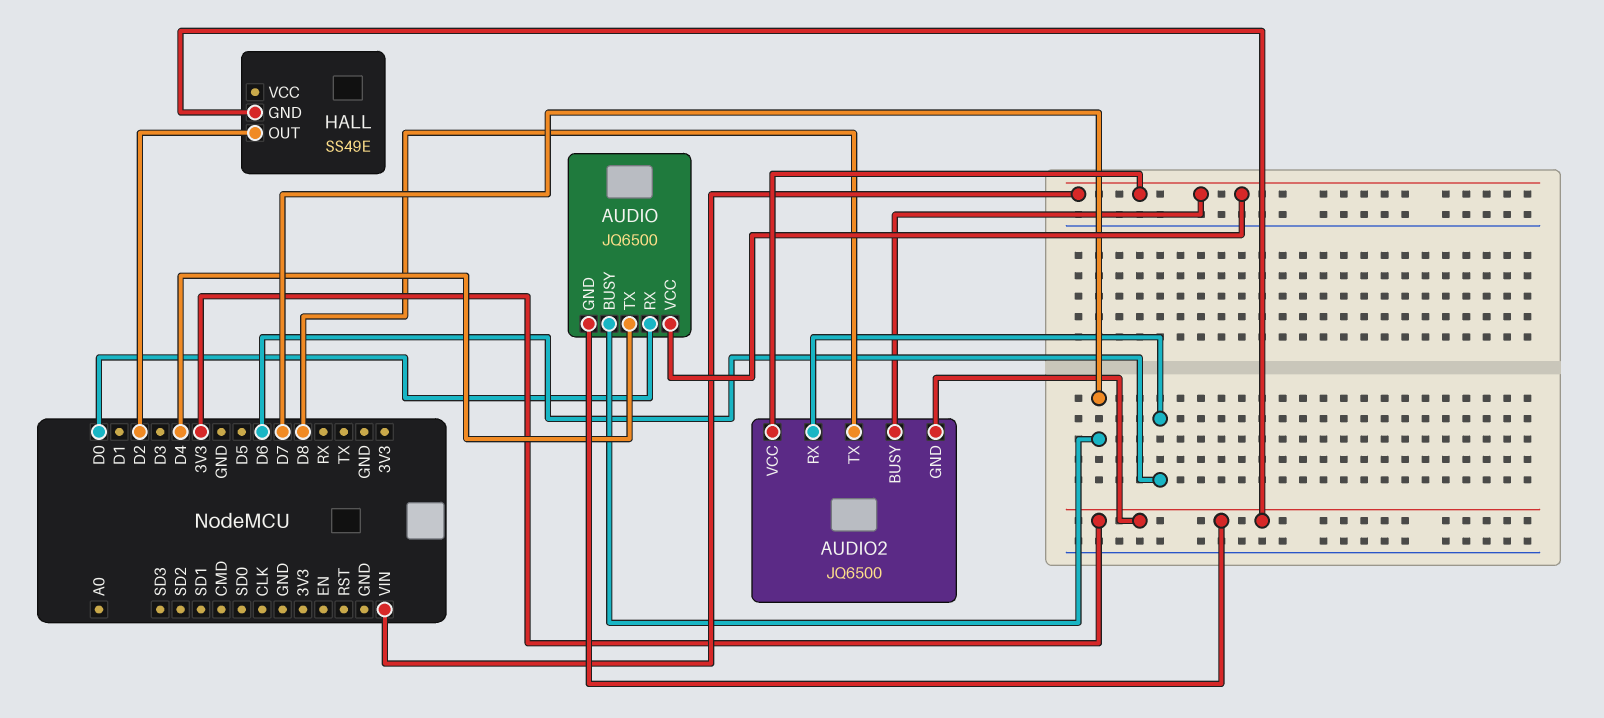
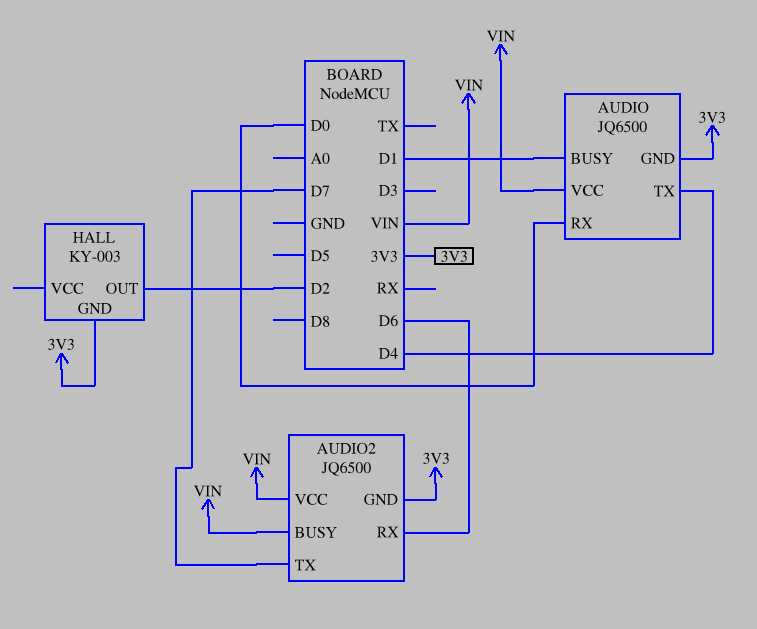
AUDIO pin BUSY: D7 -> D1
AUDIO2 pin TX: D8 -> D7
HALL: SS49E -> KY-003

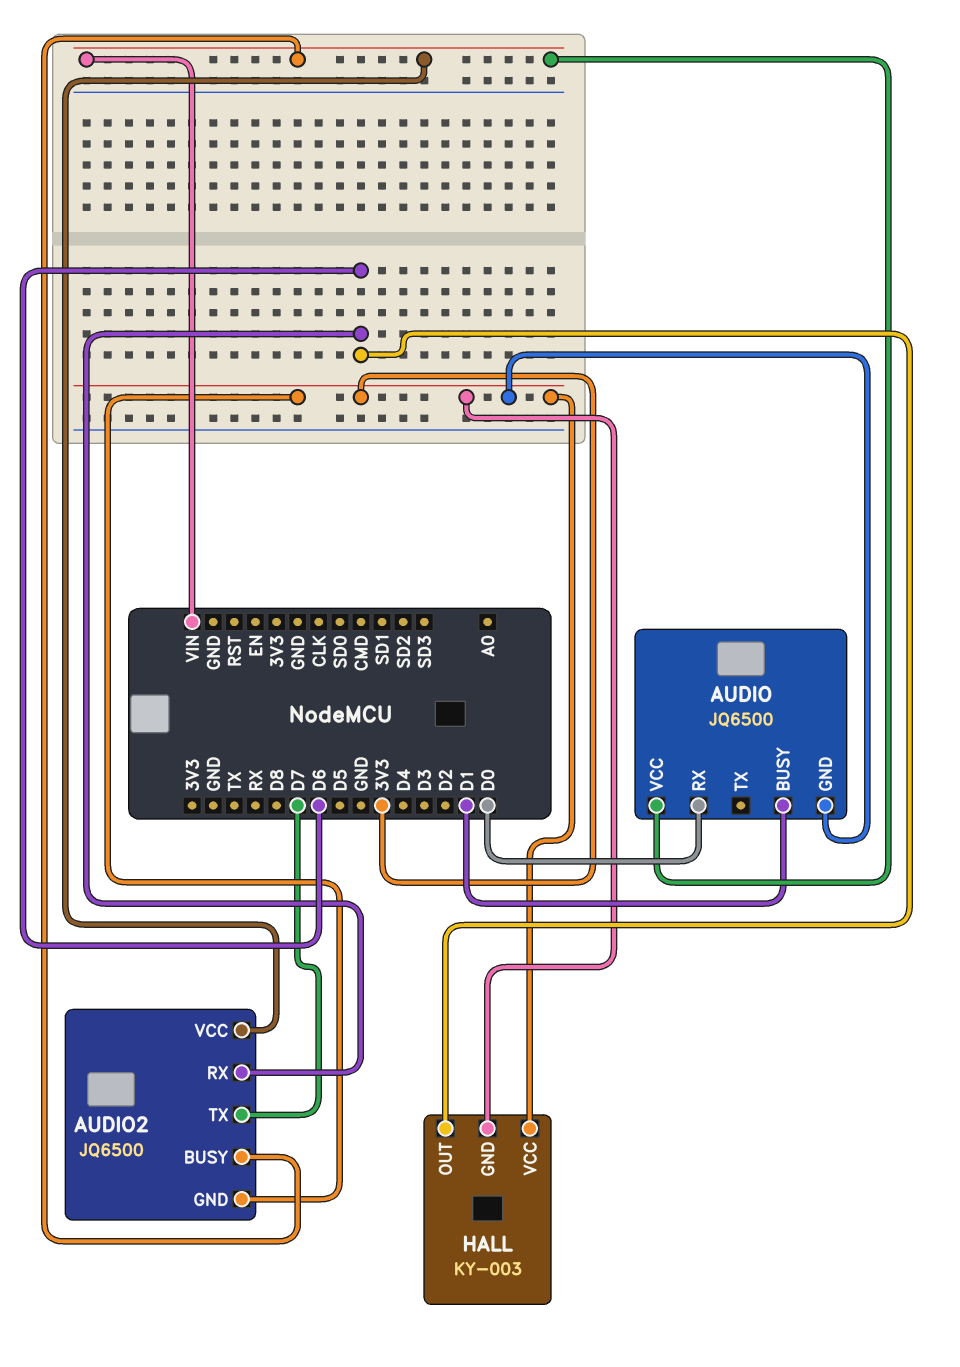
AUDIO pin TX: D4 -> none
HALL pin OUT: D2 -> D6
HALL pin VCC: none -> 3V3

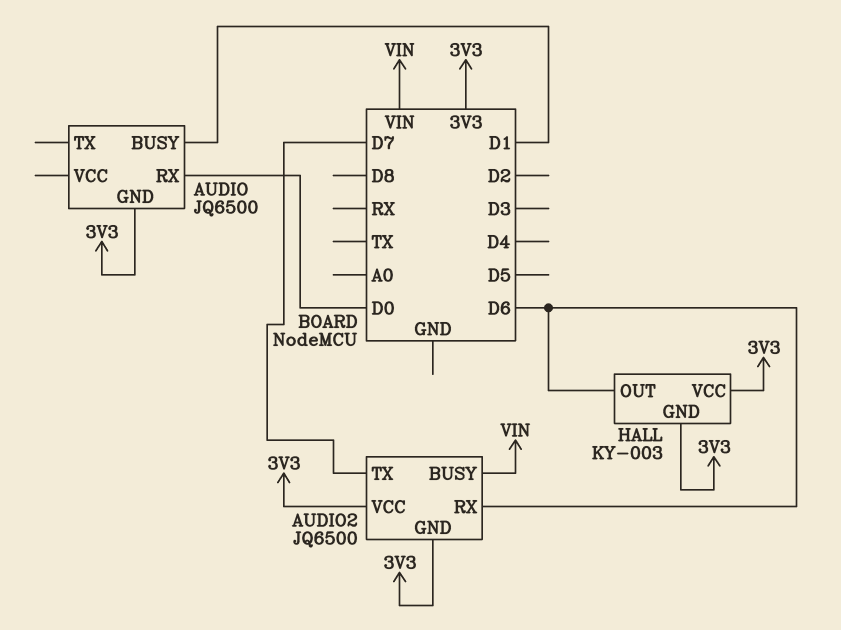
AUDIO pin VCC: VIN -> none
AUDIO2 pin VCC: VIN -> 3V3

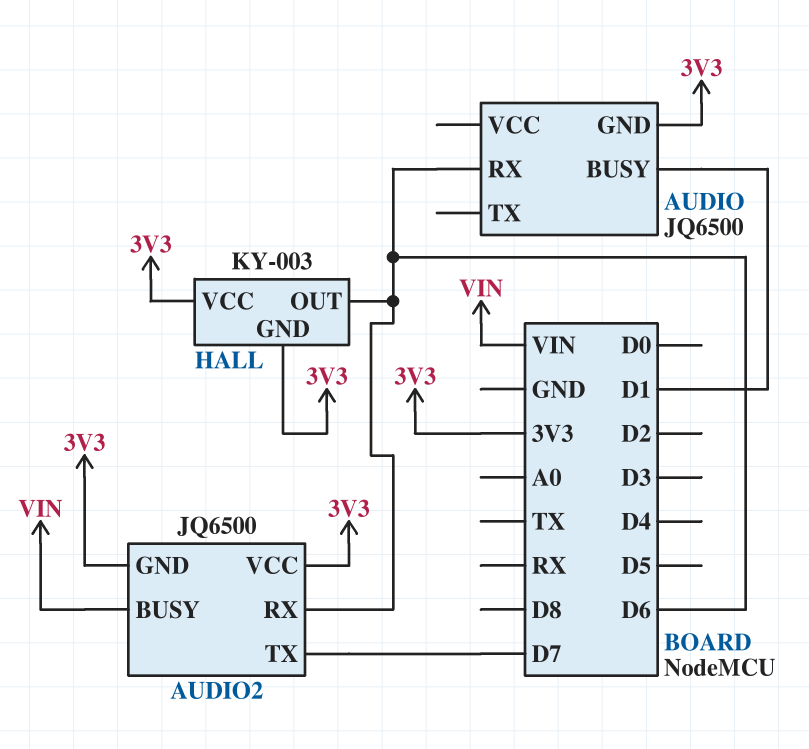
AUDIO pin RX: D0 -> D6

